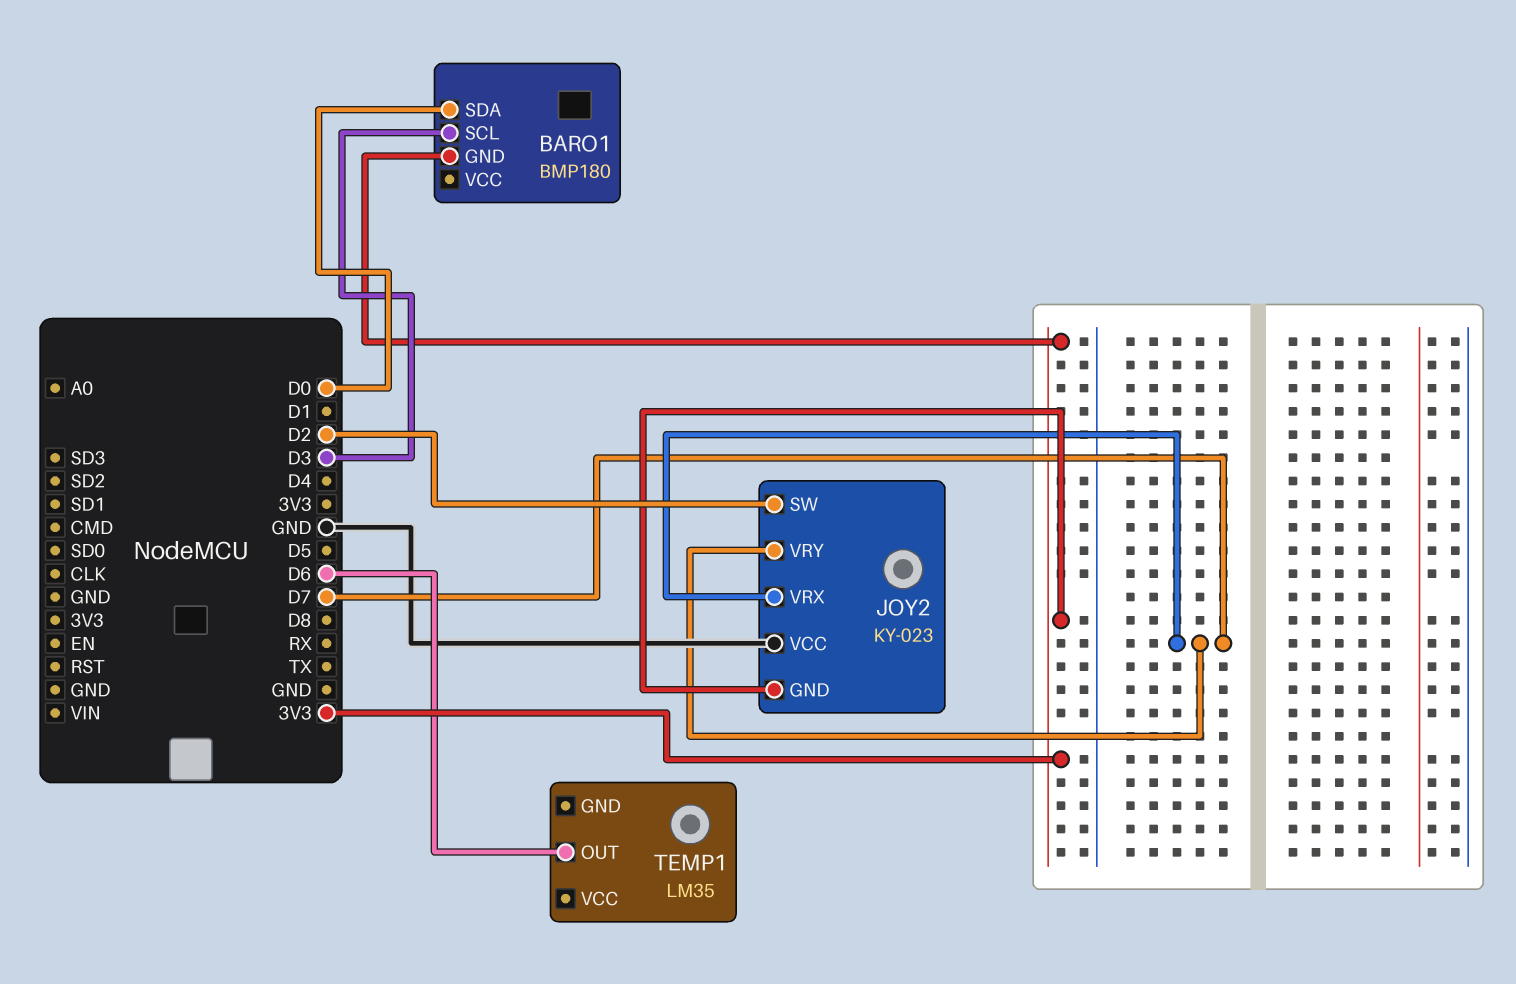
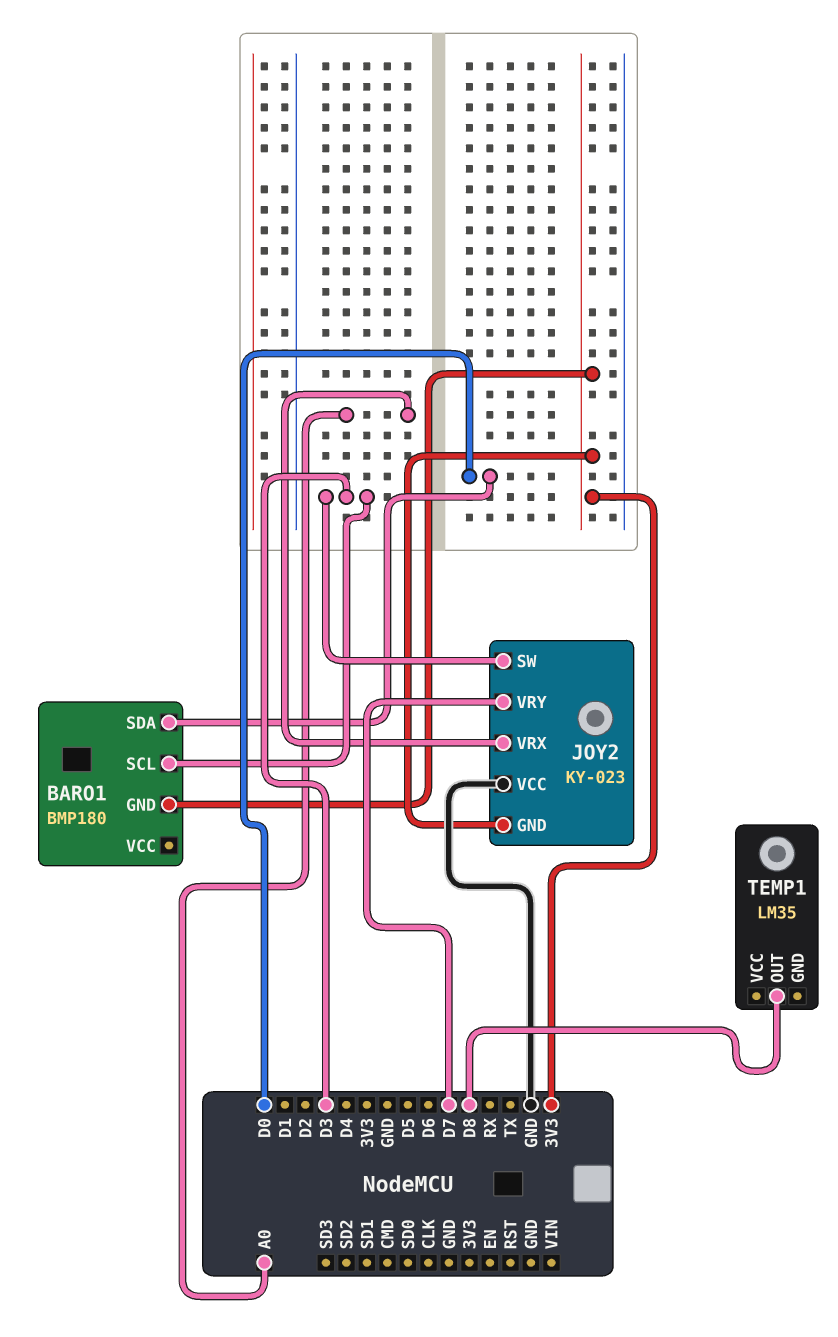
JOY2 pin SW: D2 -> D3
JOY2 pin VRX: D7 -> A0
TEMP1 pin OUT: D6 -> D8

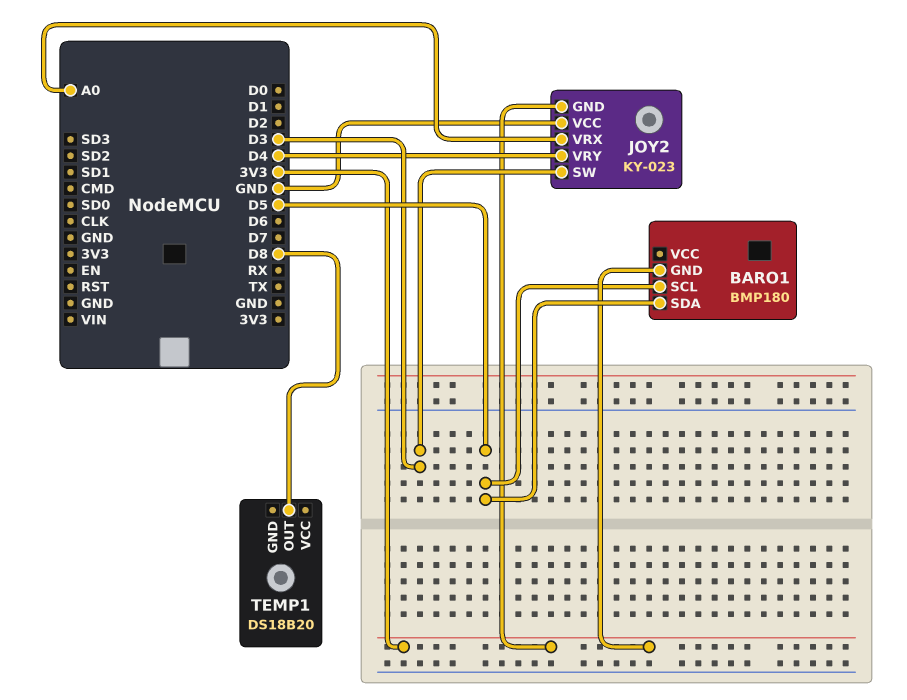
BARO1 pin SCL: D3 -> D5
BARO1 pin SDA: D0 -> D5
JOY2 pin VRY: D7 -> D4
TEMP1: LM35 -> DS18B20

